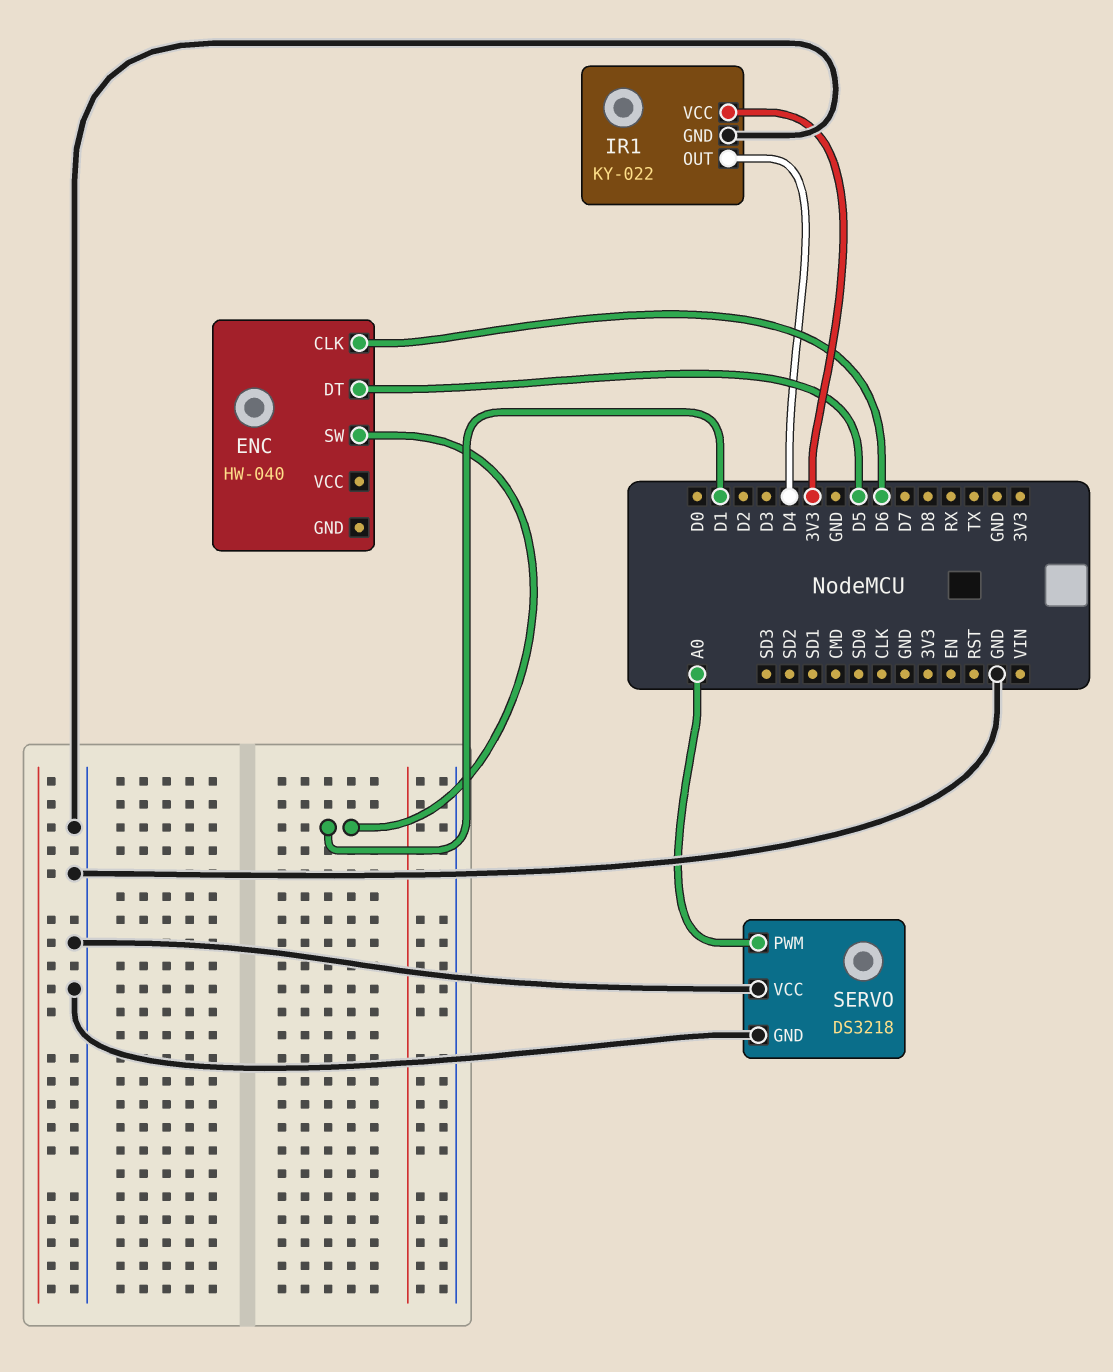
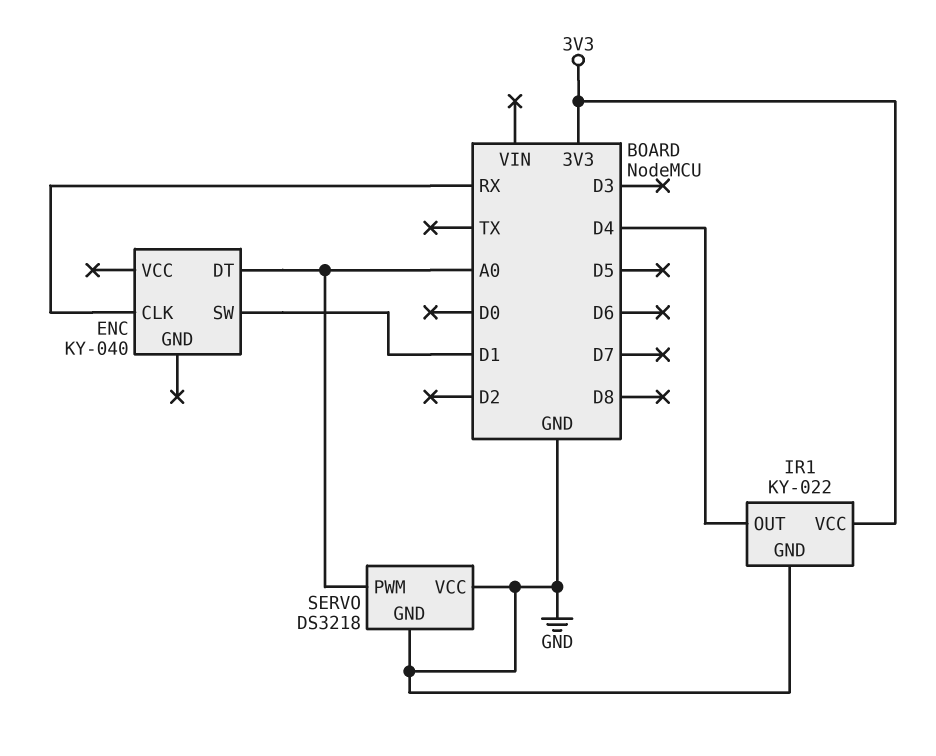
ENC: HW-040 -> KY-040
ENC pin CLK: D6 -> RX
ENC pin DT: D5 -> A0

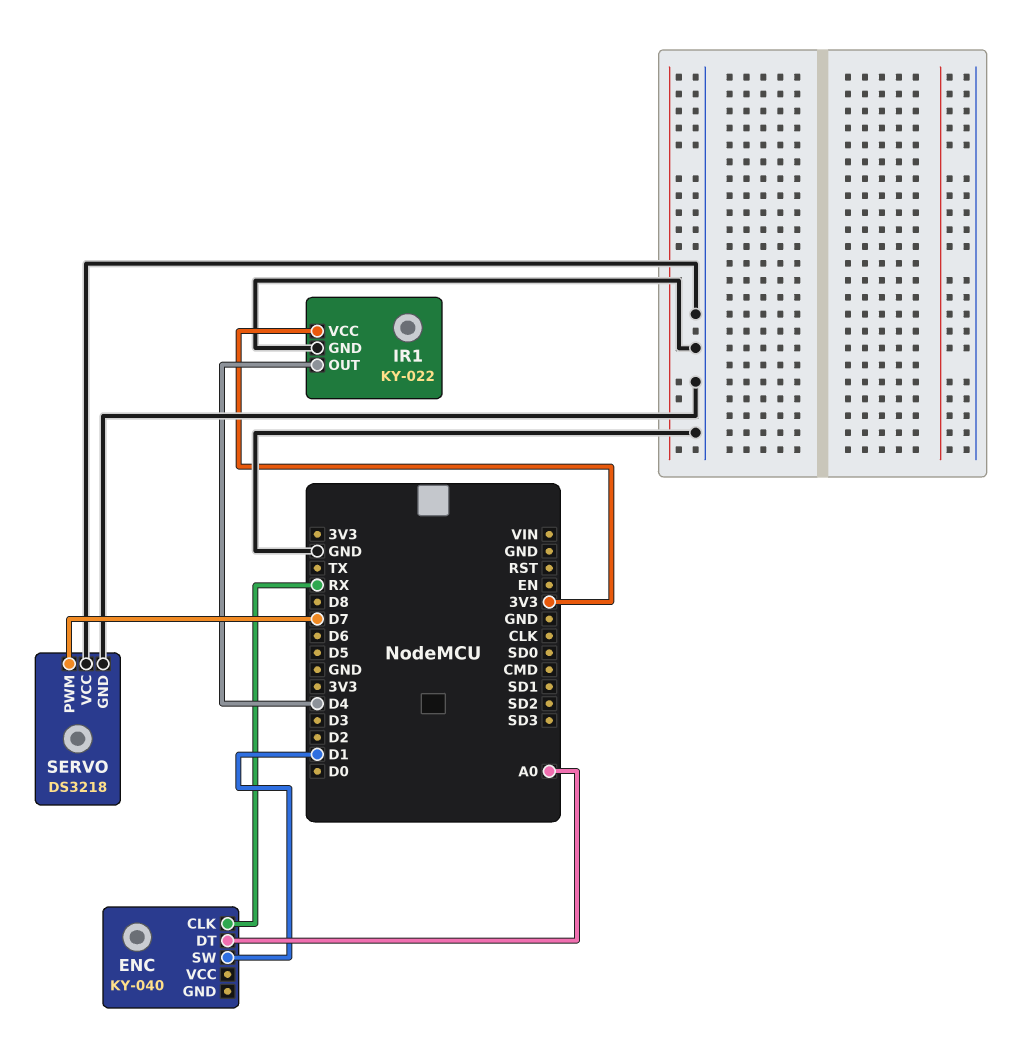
SERVO pin PWM: A0 -> D7

